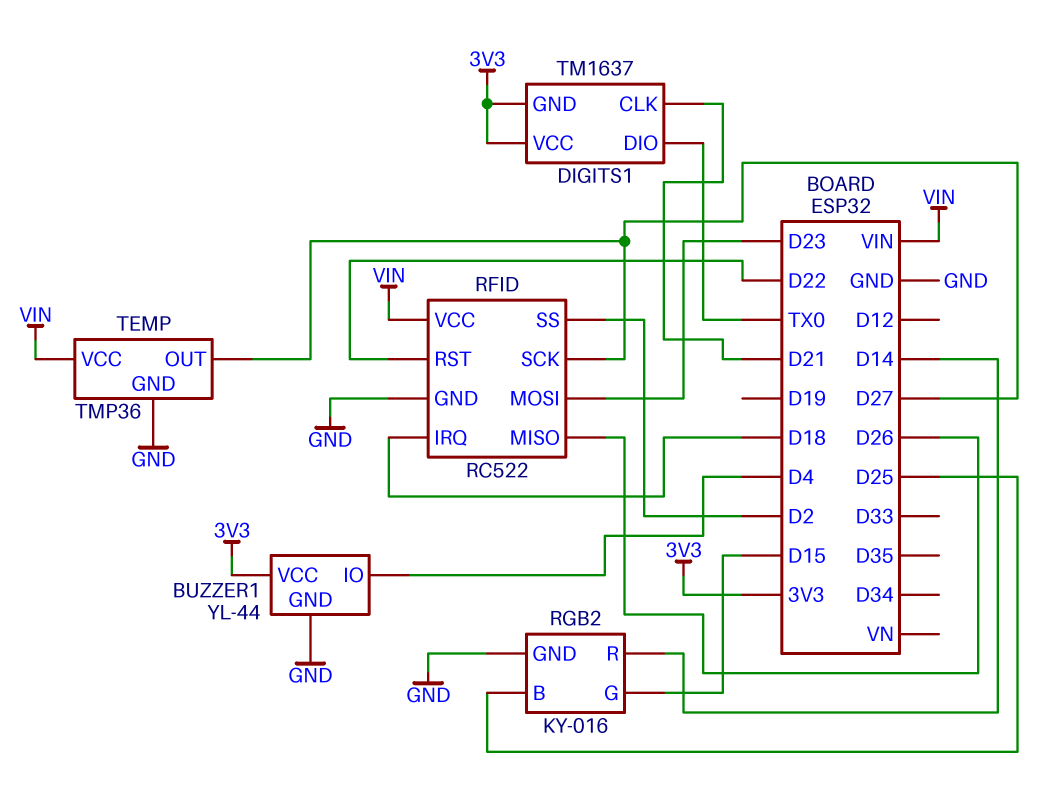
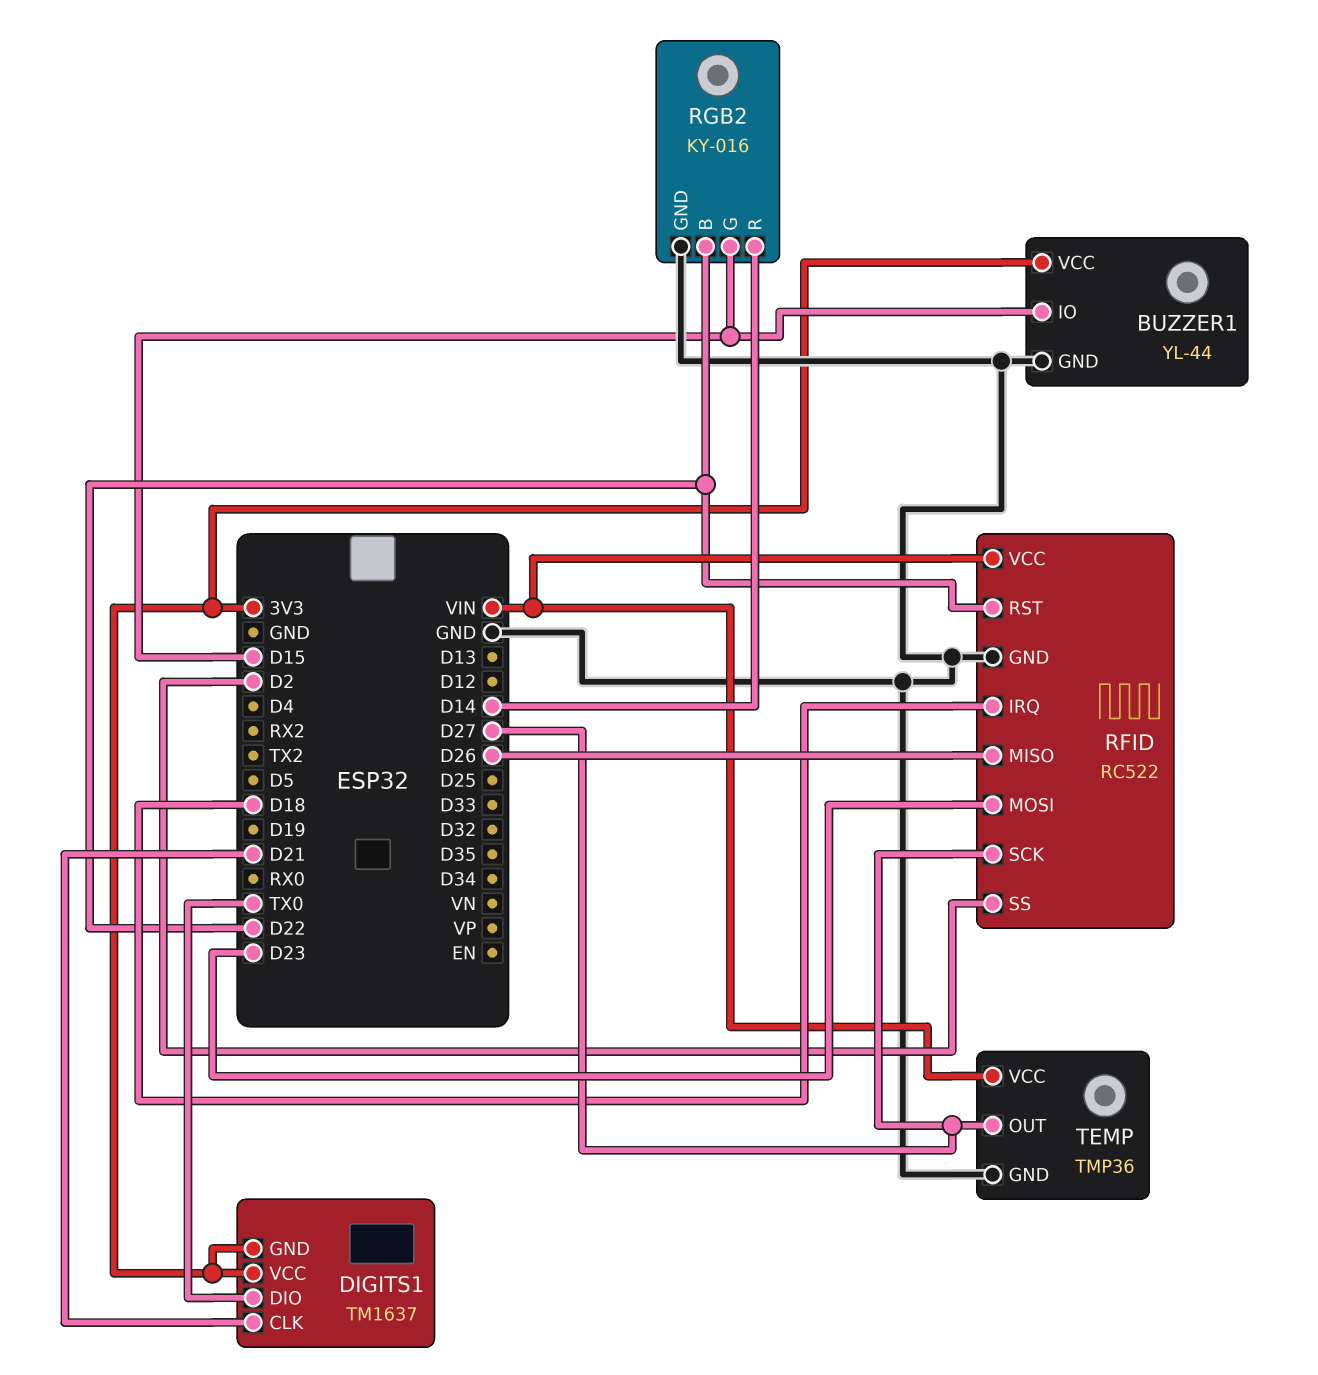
BUZZER1 pin IO: D4 -> D15
RGB2 pin B: D25 -> D22

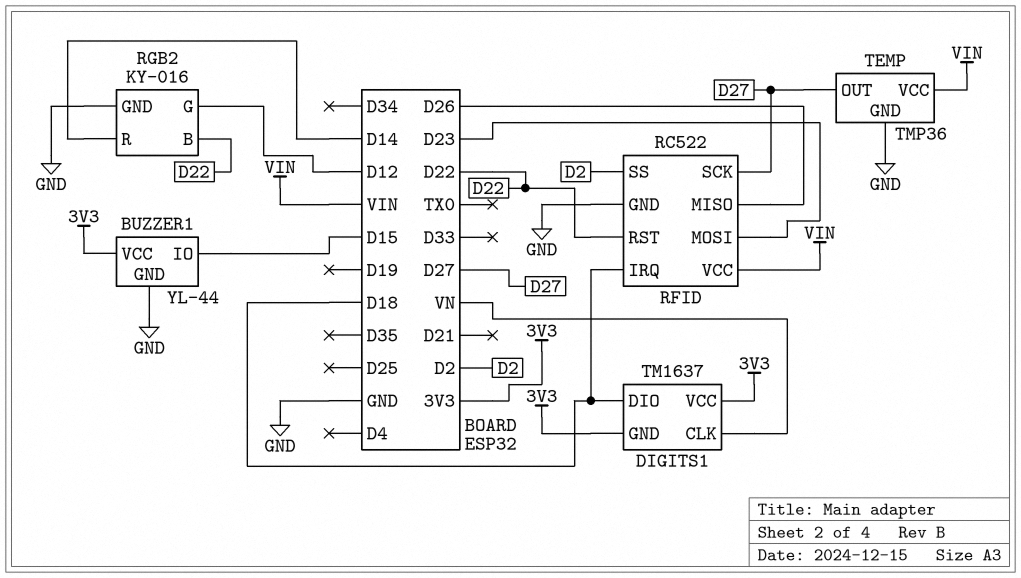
DIGITS1 pin CLK: D21 -> VN
DIGITS1 pin DIO: TX0 -> D18
RGB2 pin G: D15 -> D12

